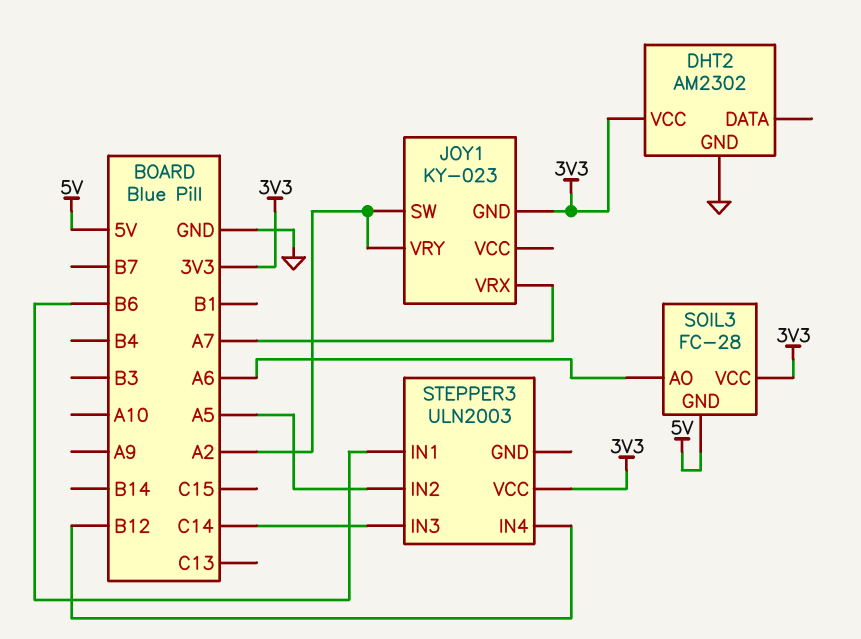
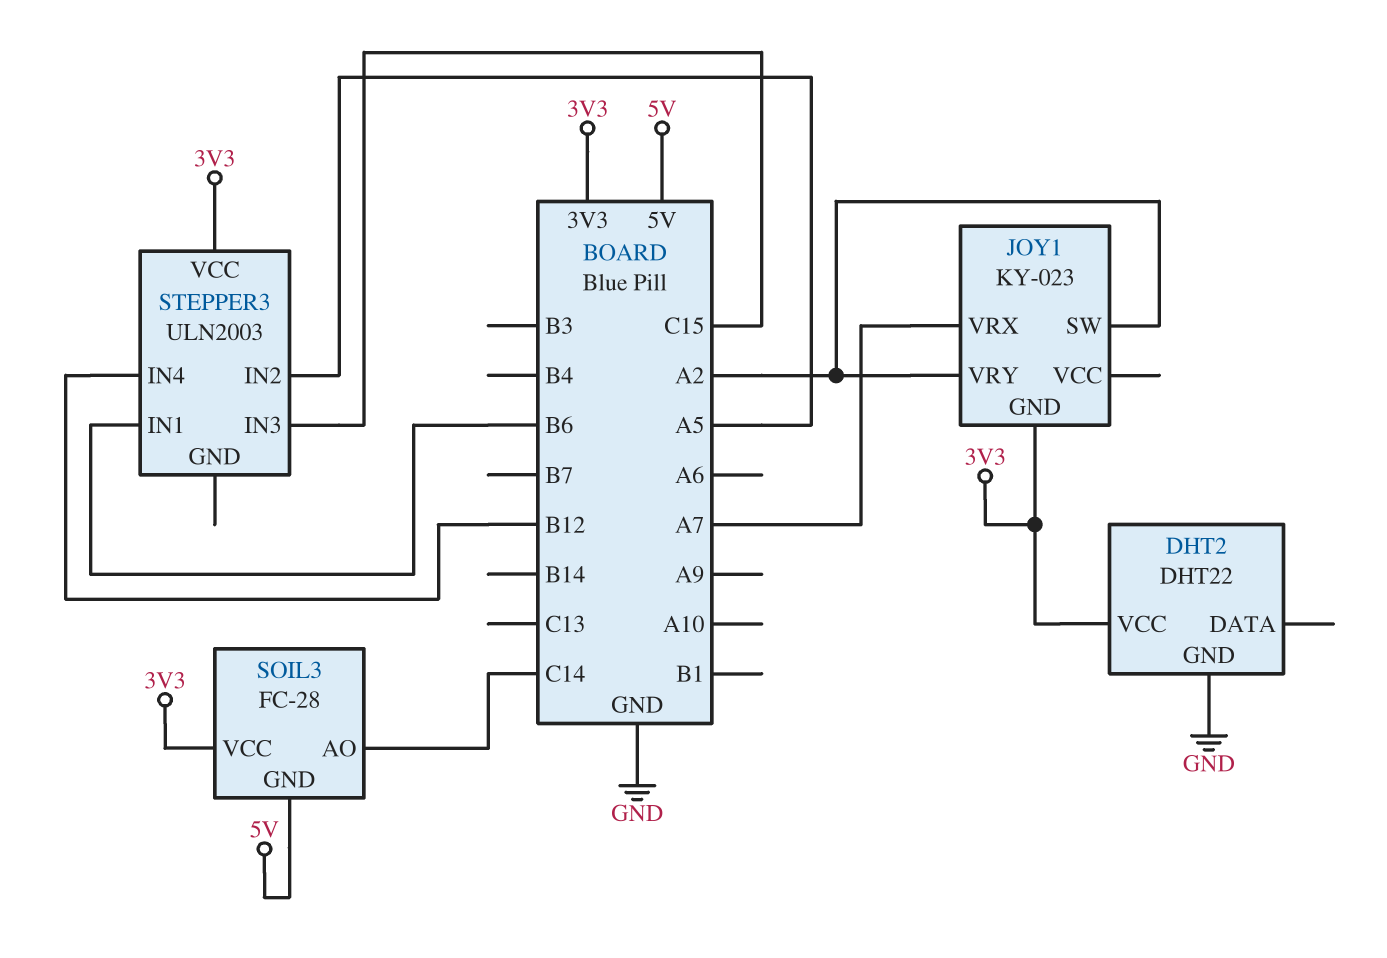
DHT2: AM2302 -> DHT22
SOIL3 pin AO: A6 -> C14
STEPPER3 pin IN3: C14 -> C15

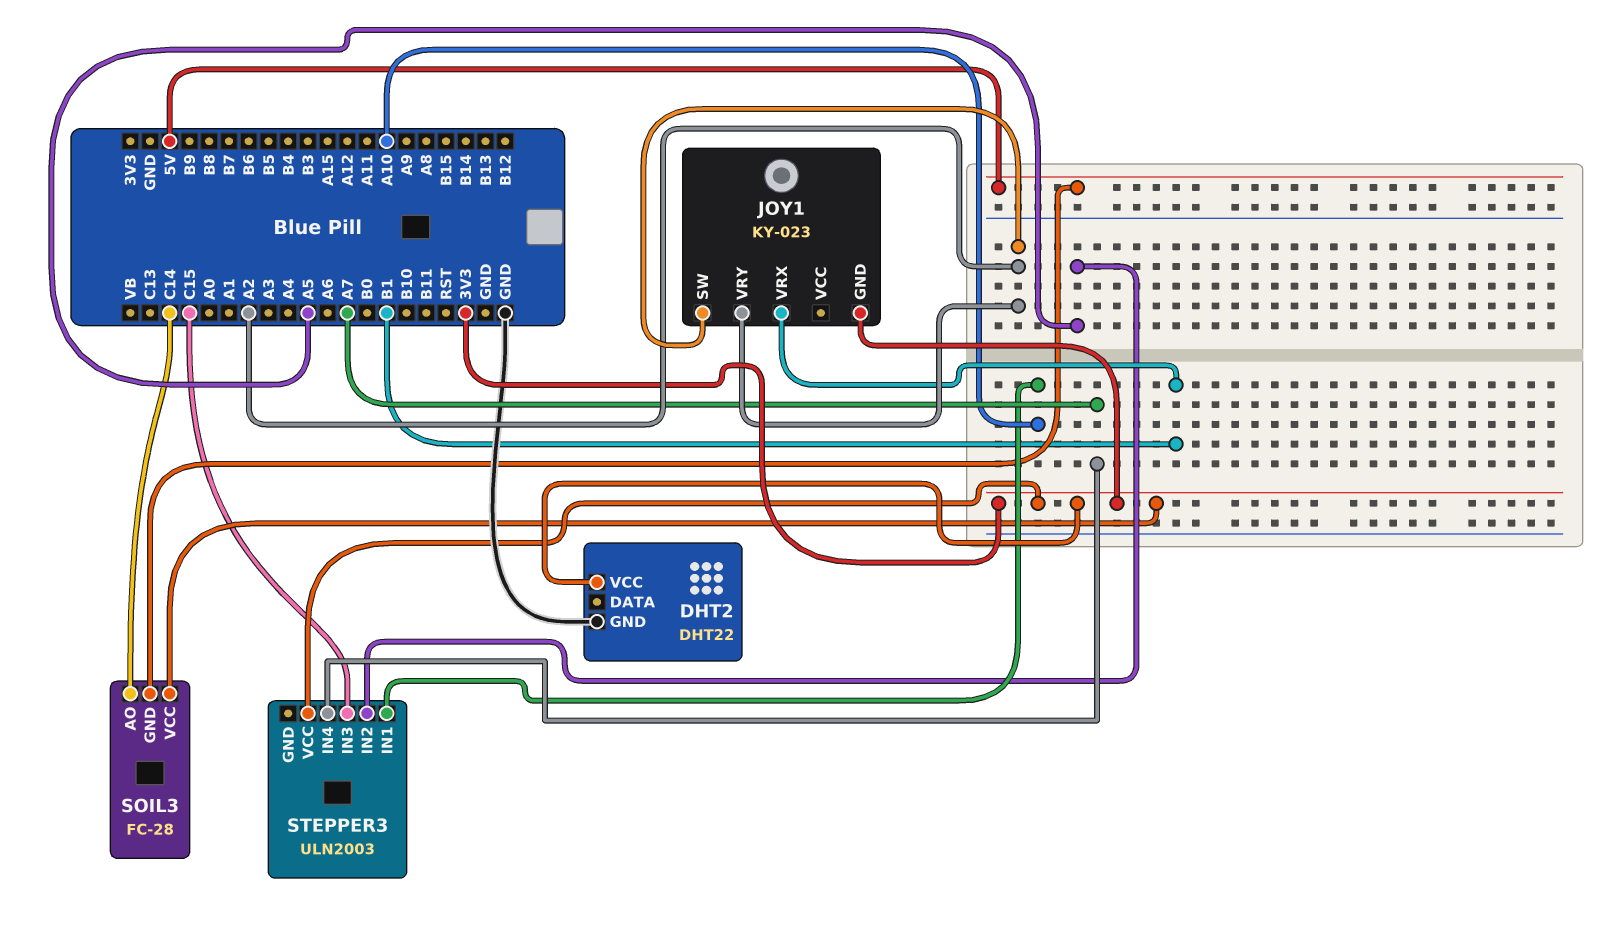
JOY1 pin VRX: A7 -> B1
STEPPER3 pin IN1: B6 -> A10
STEPPER3 pin IN4: B12 -> A7

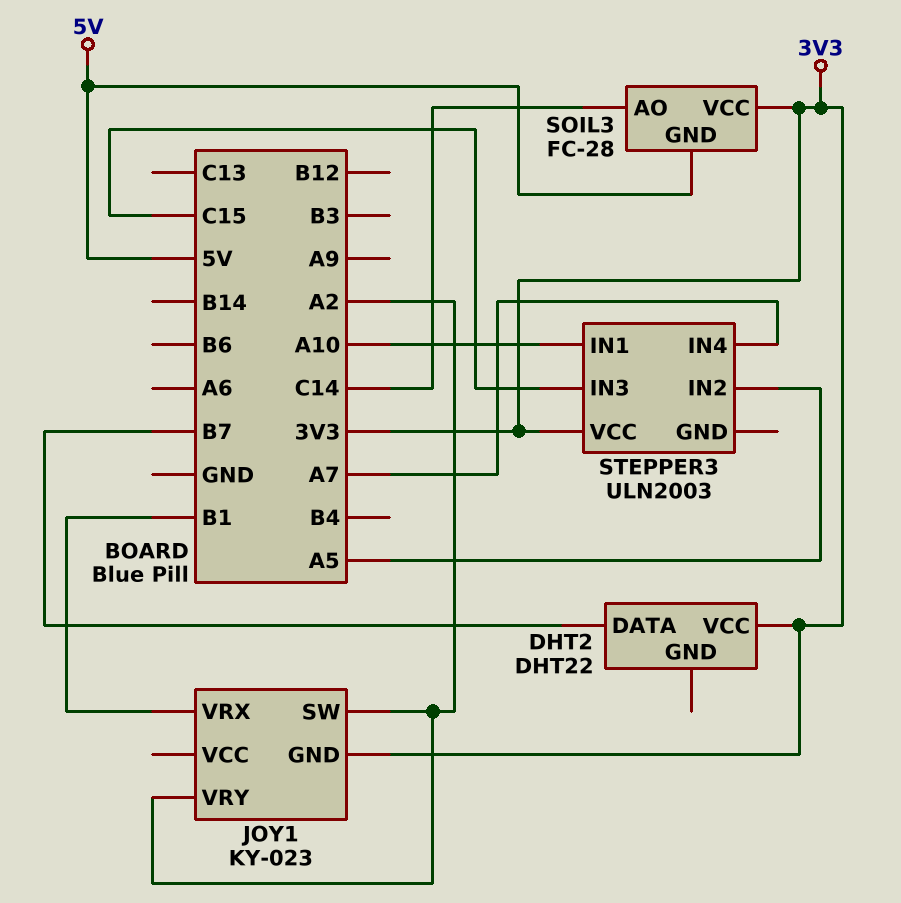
DHT2 pin DATA: none -> B7
DHT2 pin GND: GND -> none

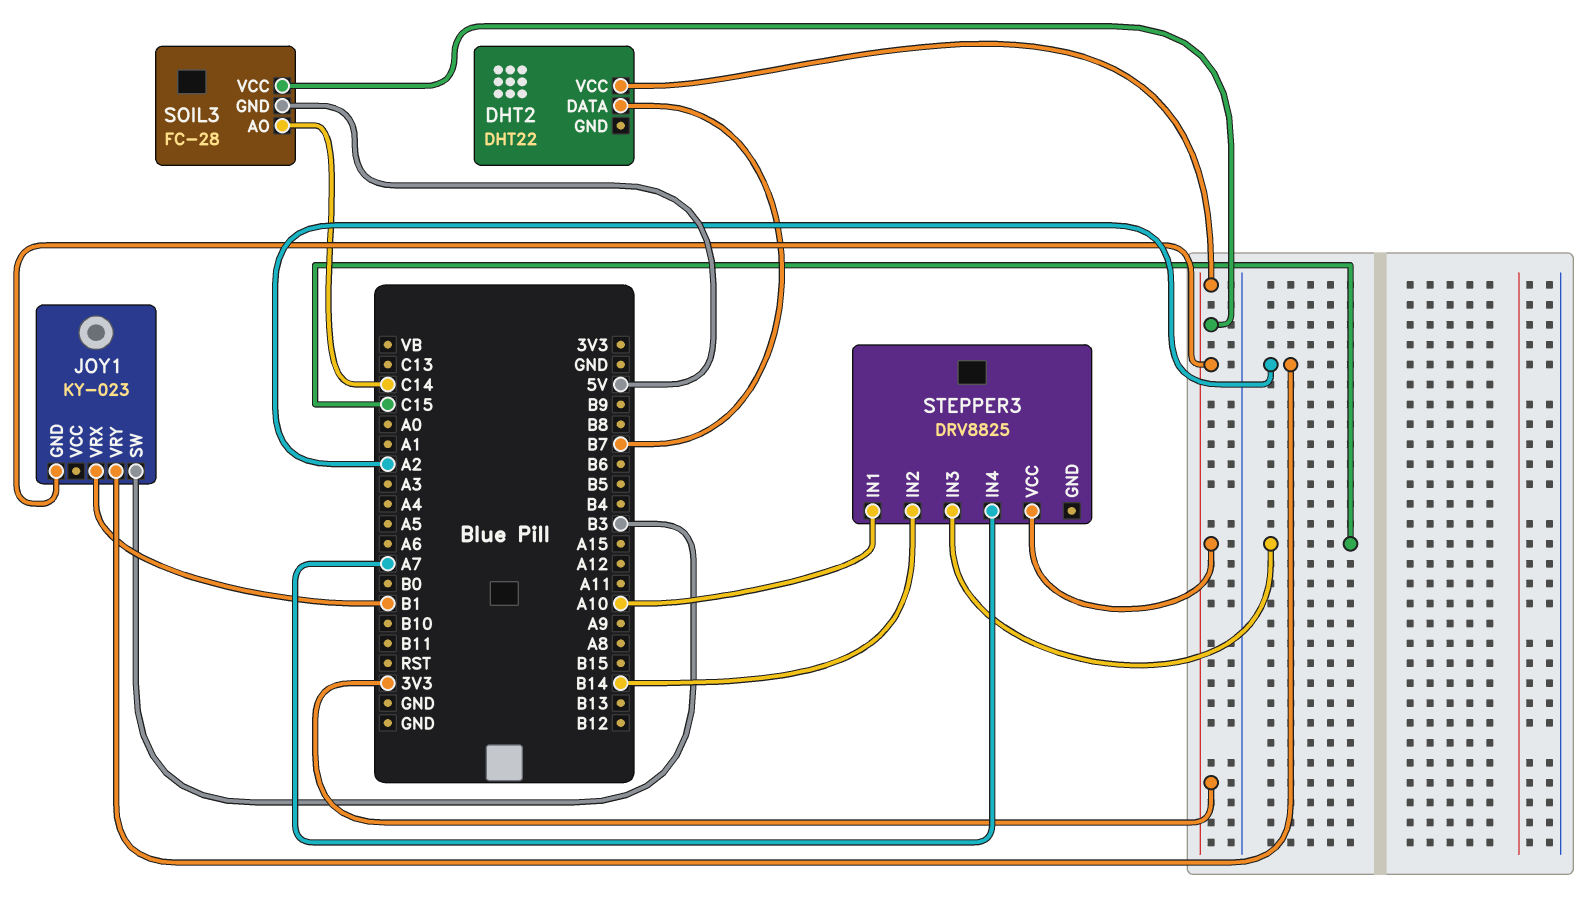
JOY1 pin SW: A2 -> B3
STEPPER3: ULN2003 -> DRV8825
STEPPER3 pin IN2: A5 -> B14

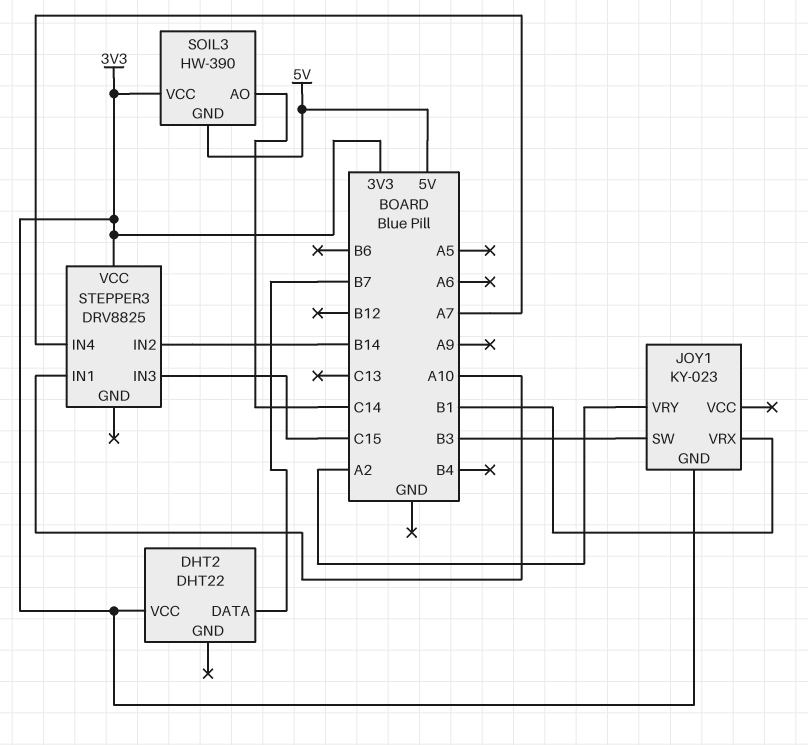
SOIL3: FC-28 -> HW-390

